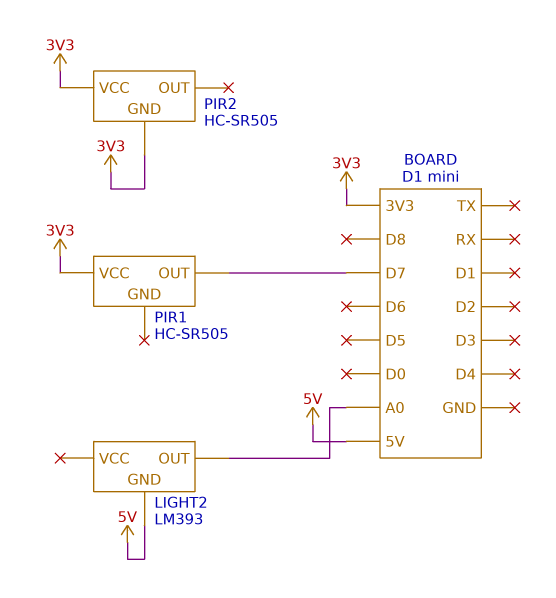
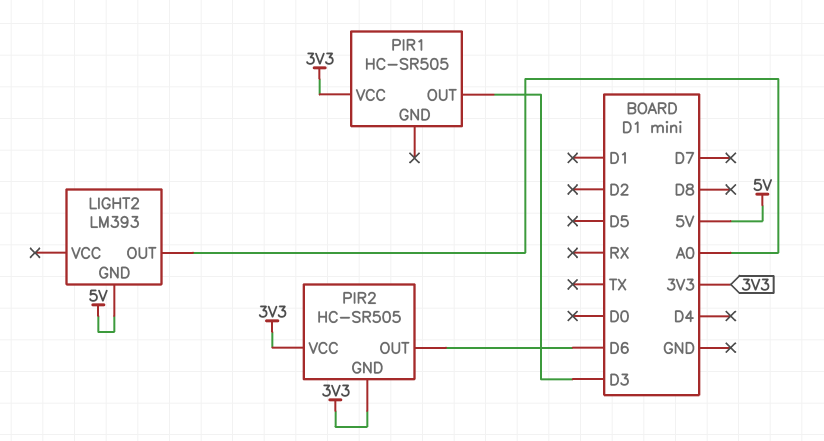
PIR1 pin OUT: D7 -> D3
PIR2 pin OUT: none -> D6

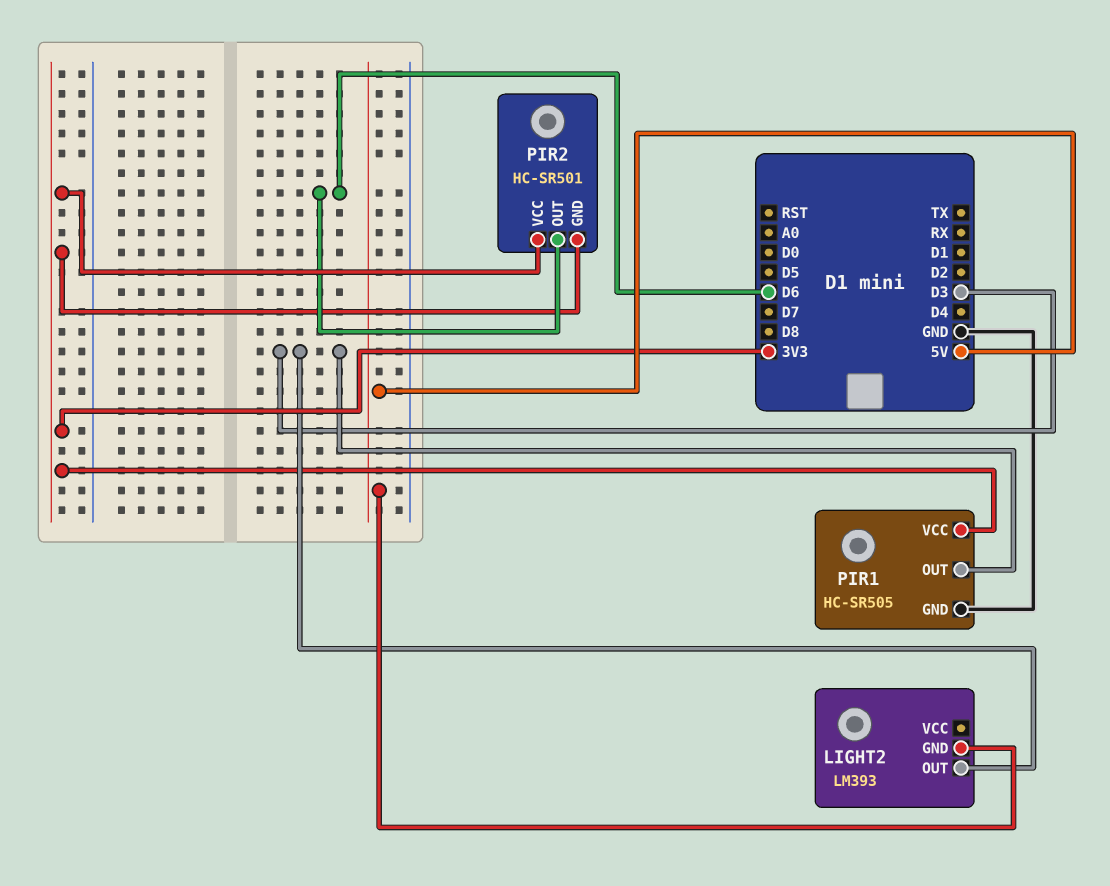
LIGHT2 pin OUT: A0 -> D3
PIR1 pin GND: none -> GND
PIR2: HC-SR505 -> HC-SR501

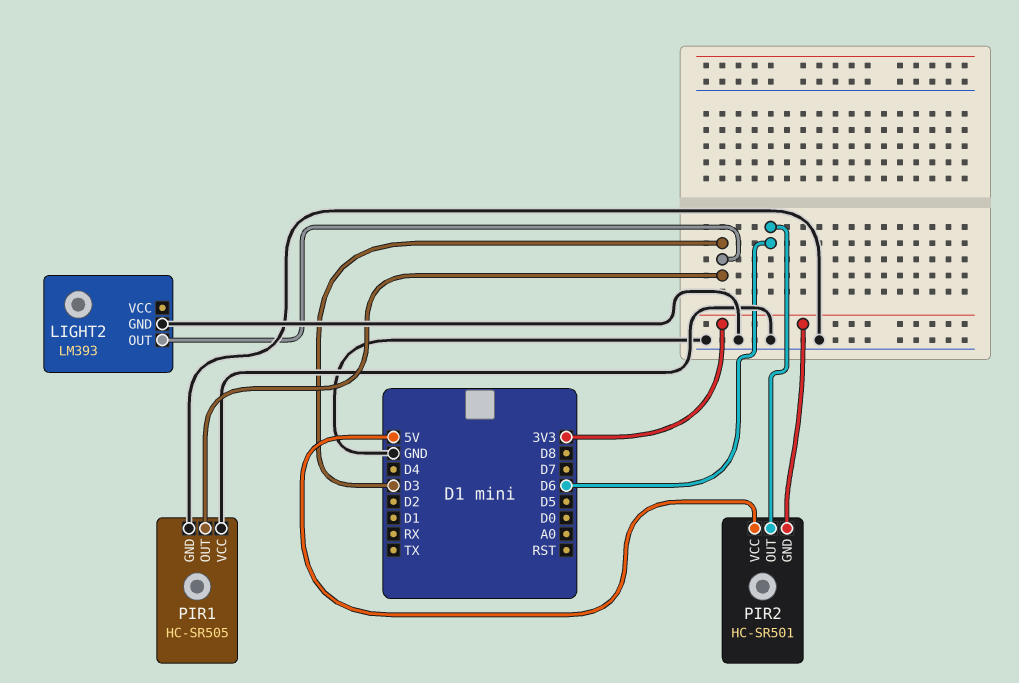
LIGHT2 pin GND: 5V -> GND
PIR1 pin VCC: 3V3 -> GND
PIR2 pin VCC: 3V3 -> 5V

